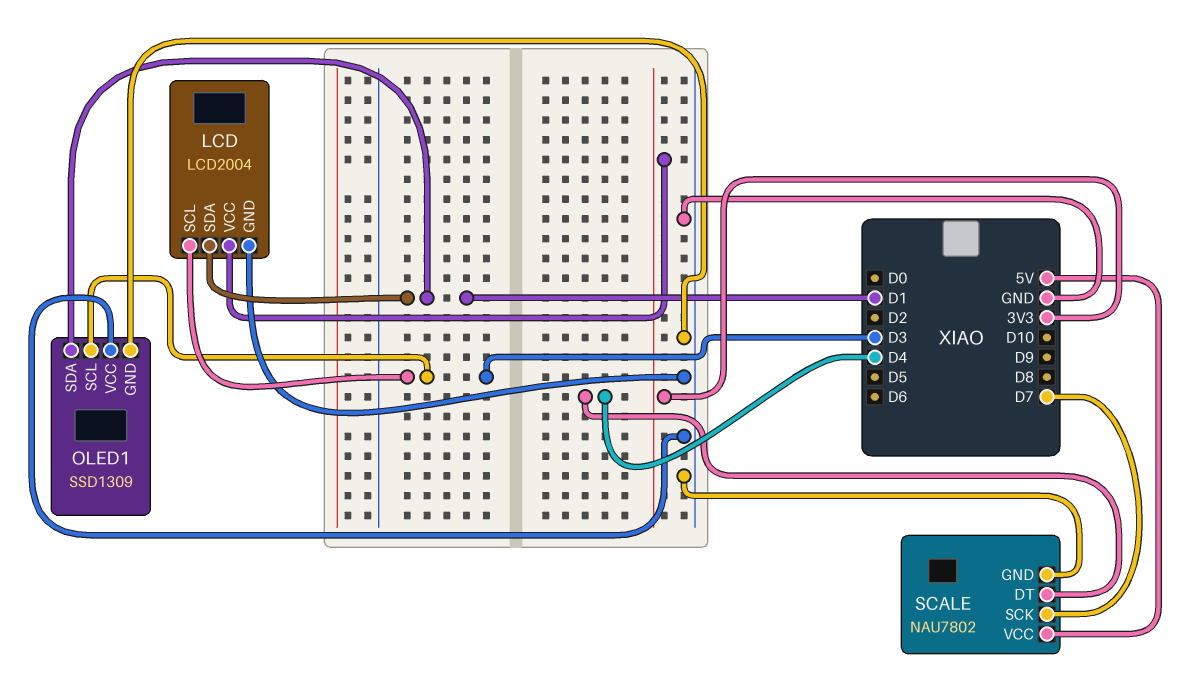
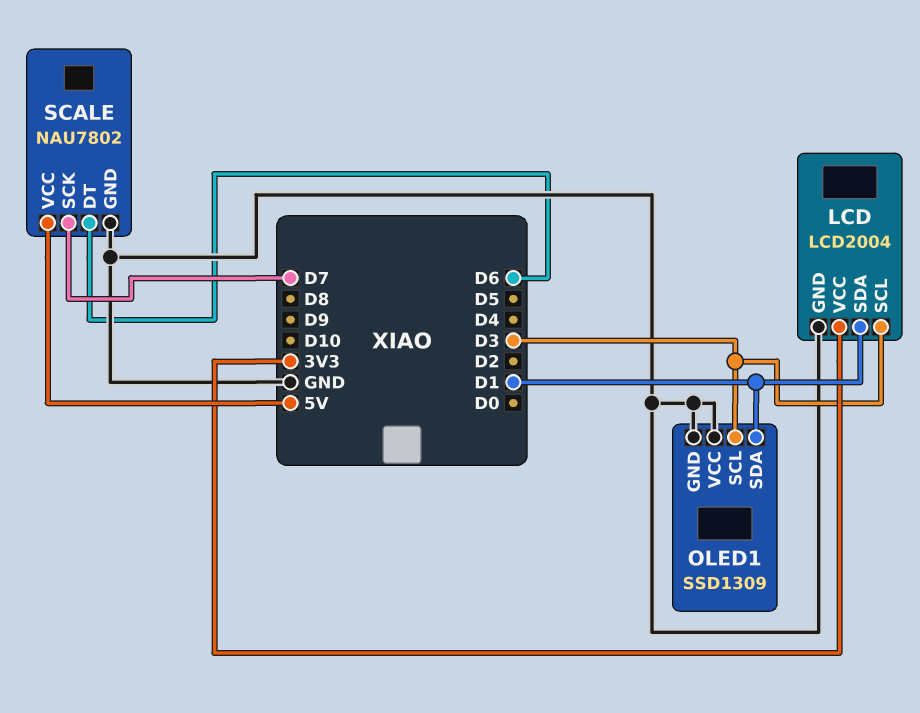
SCALE pin DT: D4 -> D6

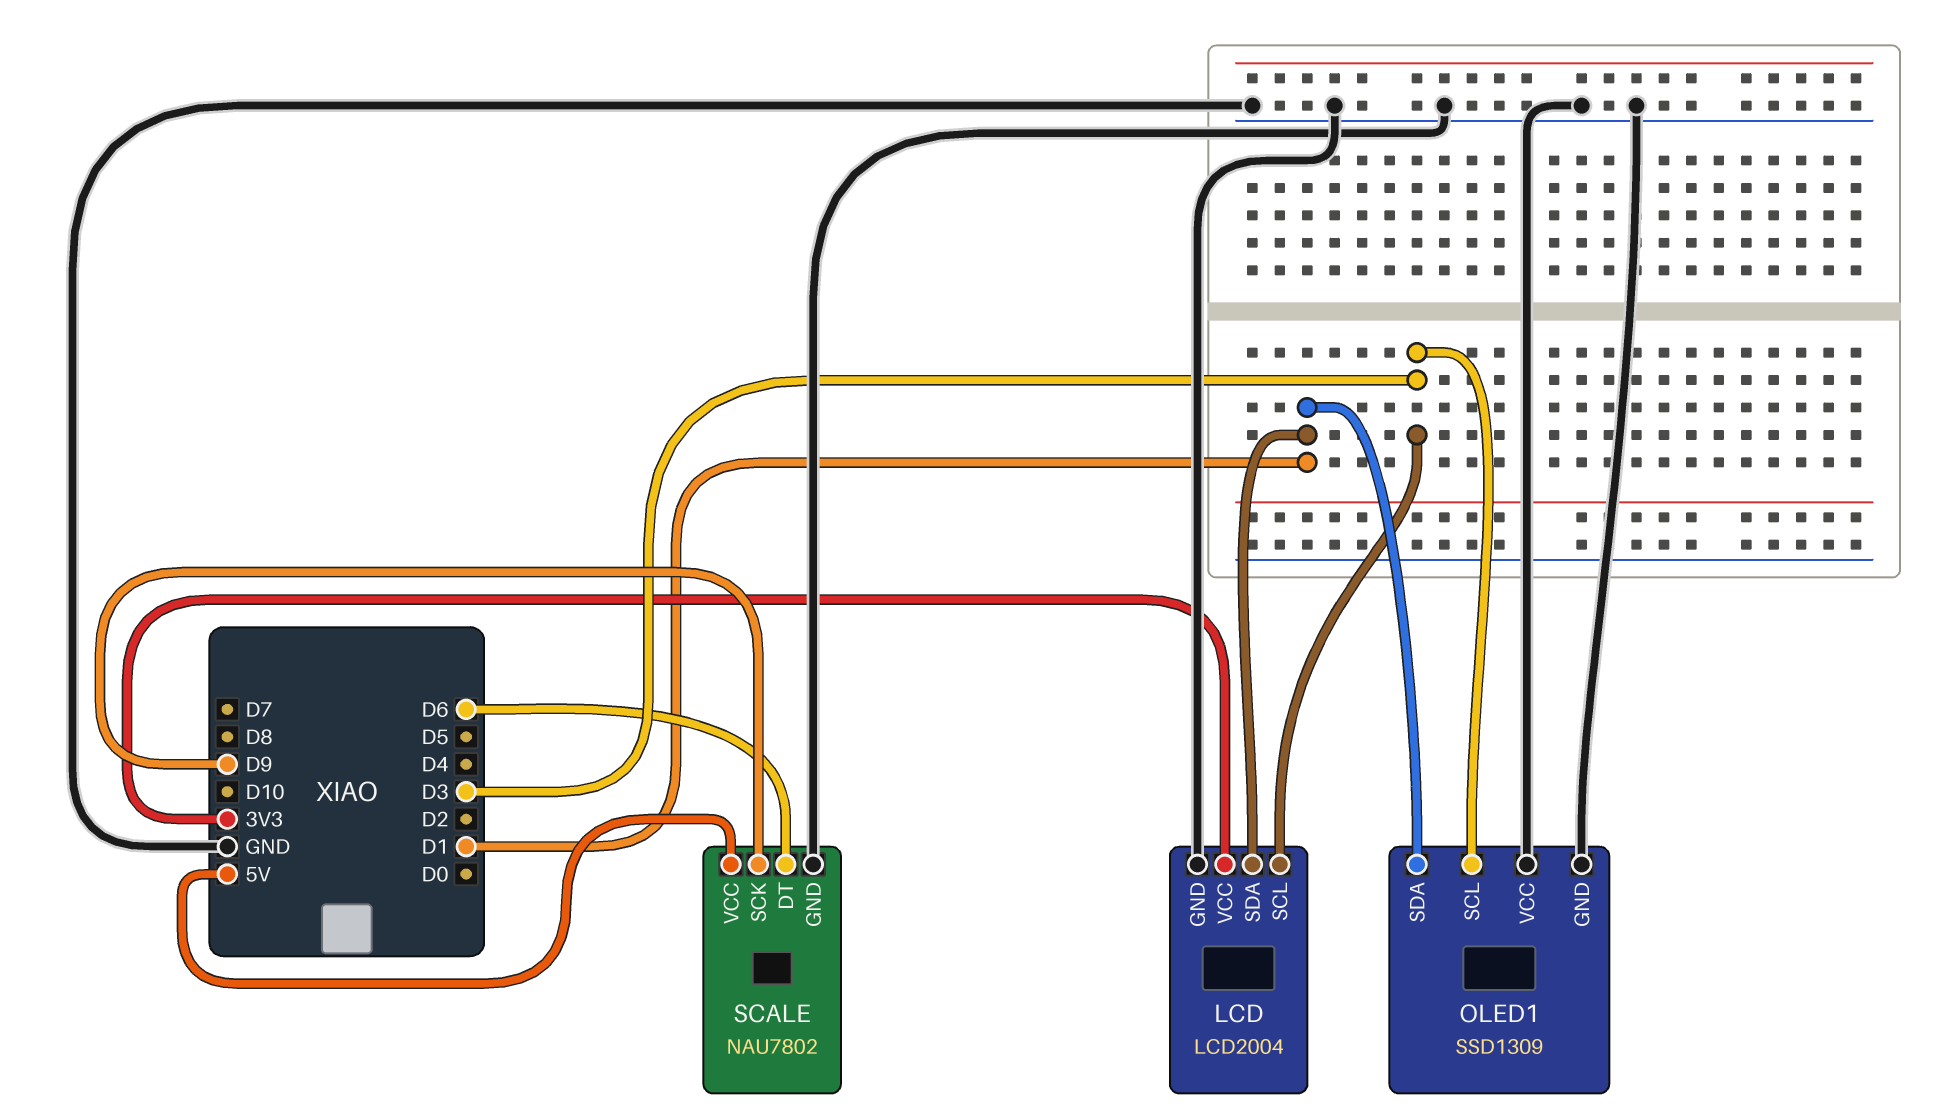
SCALE pin SCK: D7 -> D9

